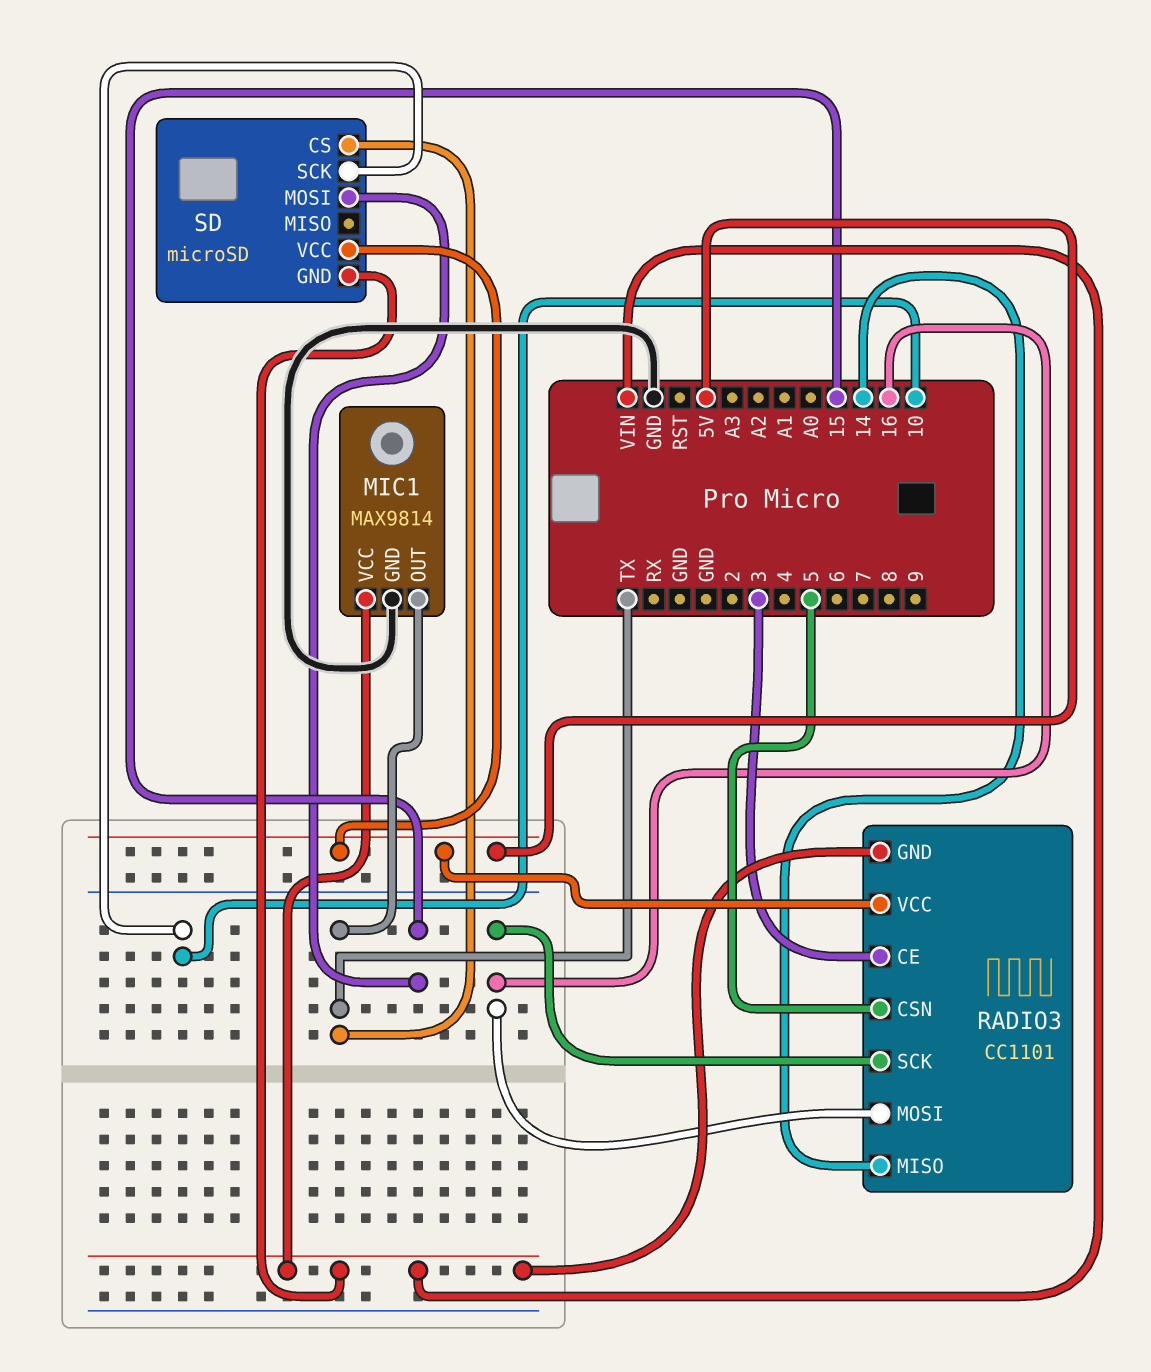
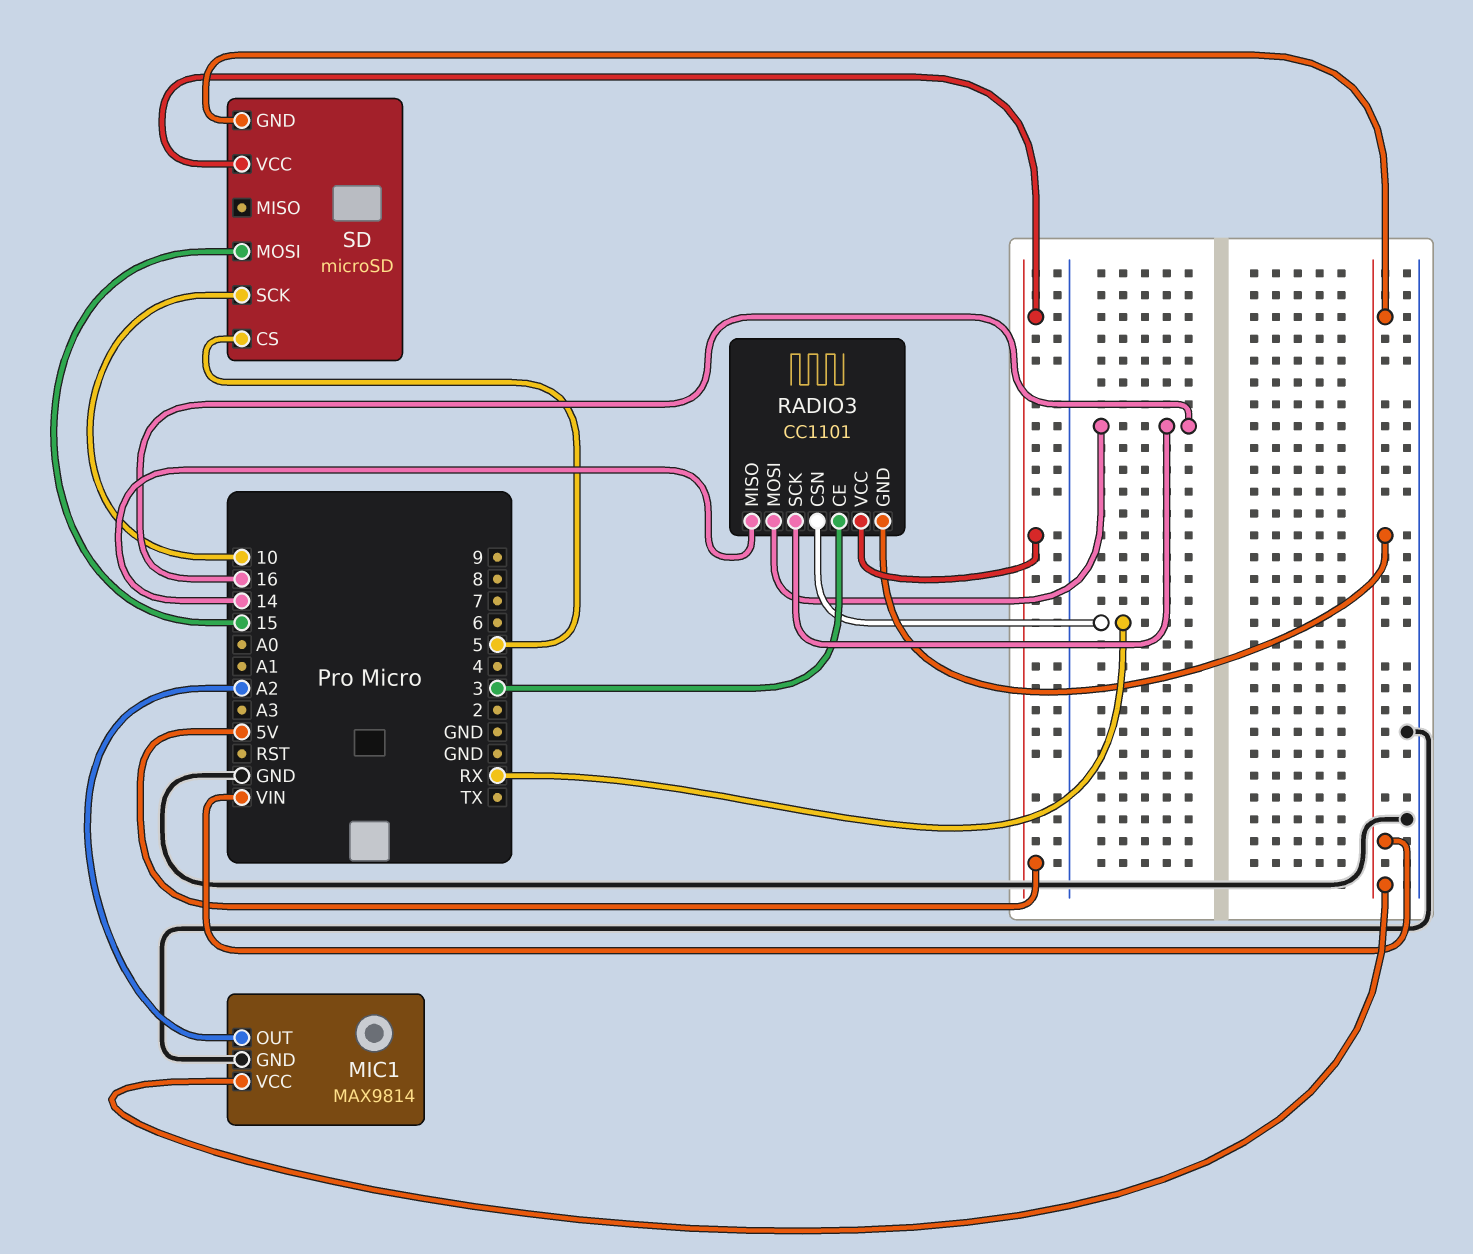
MIC1 pin OUT: TX -> A2
RADIO3 pin CSN: 5 -> RX
SD pin CS: TX -> 5

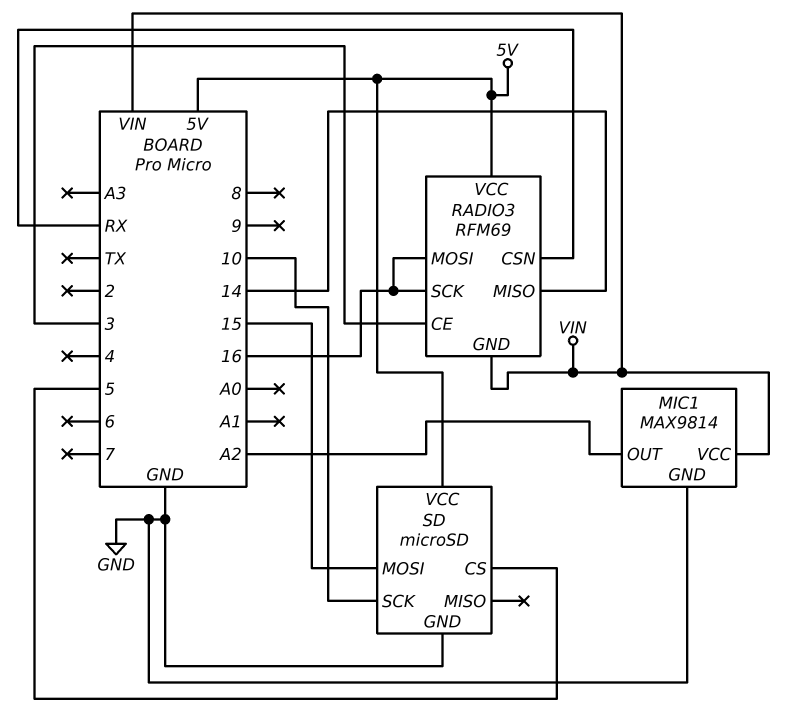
RADIO3: CC1101 -> RFM69
SD pin GND: VIN -> GND

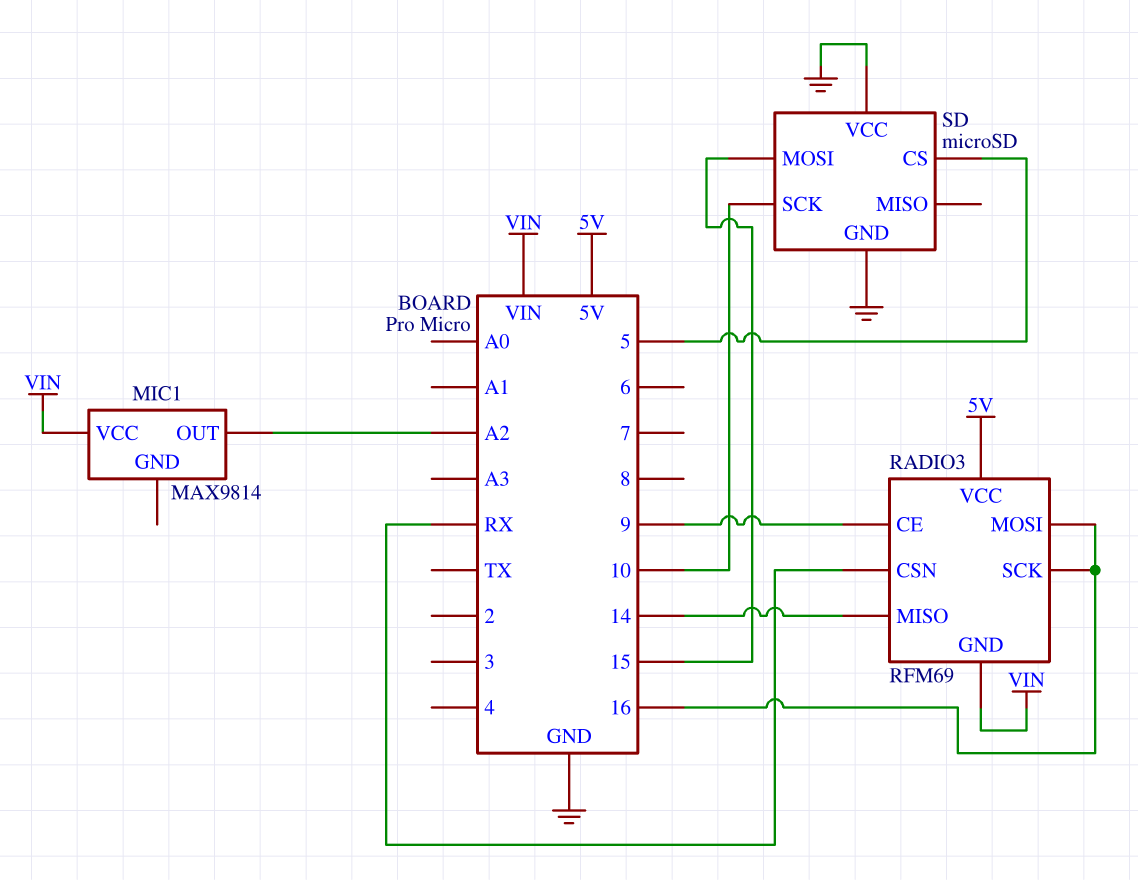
MIC1 pin GND: GND -> none
RADIO3 pin CE: 3 -> 9
SD pin VCC: 5V -> GND

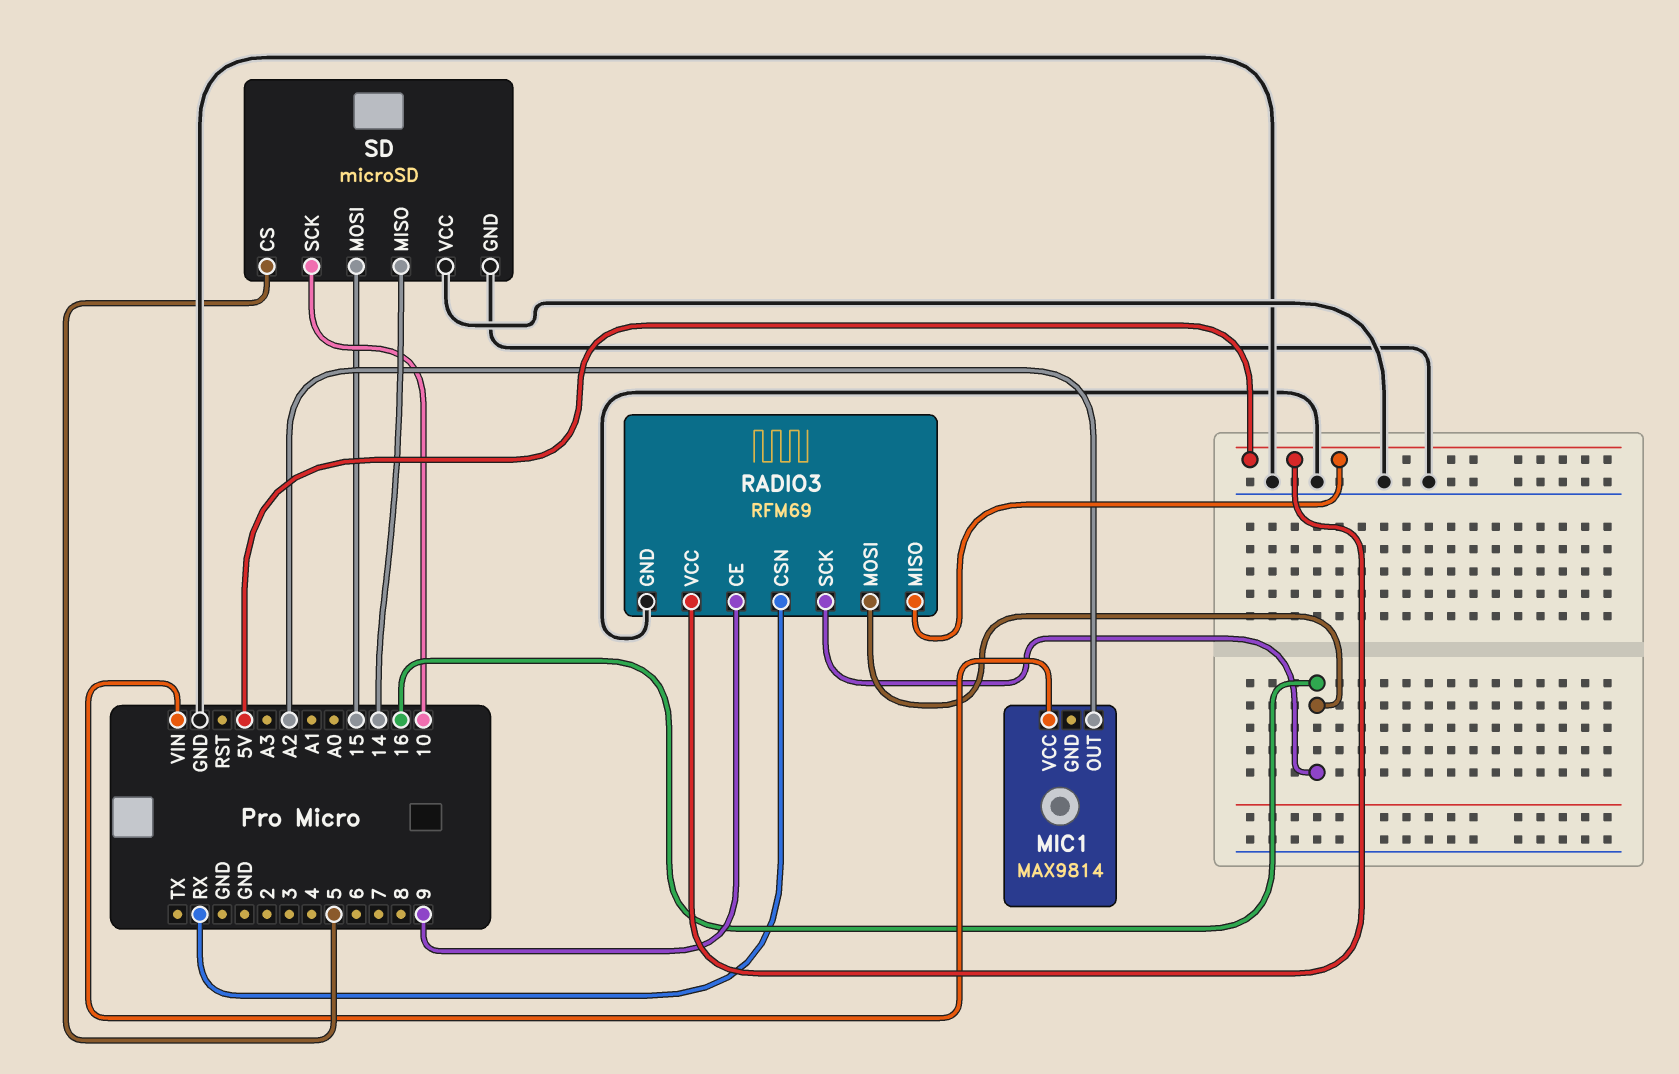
RADIO3 pin GND: VIN -> GND
RADIO3 pin MISO: 14 -> 5V
SD pin MISO: none -> 14

